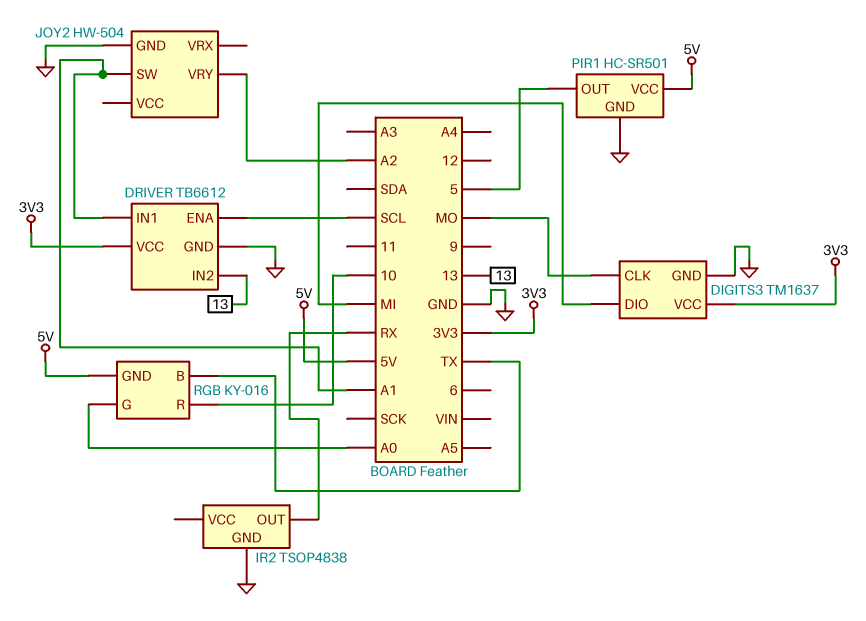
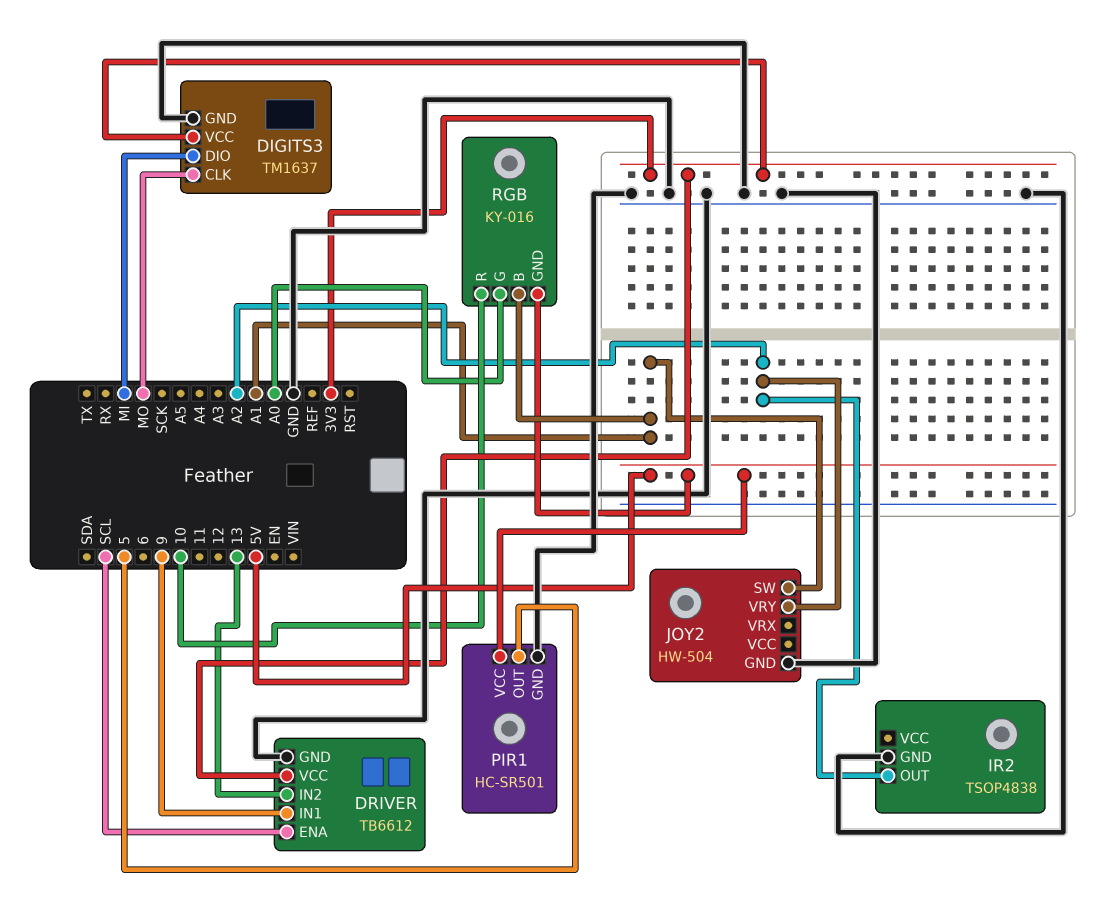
DRIVER pin IN1: A1 -> 9
IR2 pin OUT: RX -> A2
RGB pin B: TX -> A1

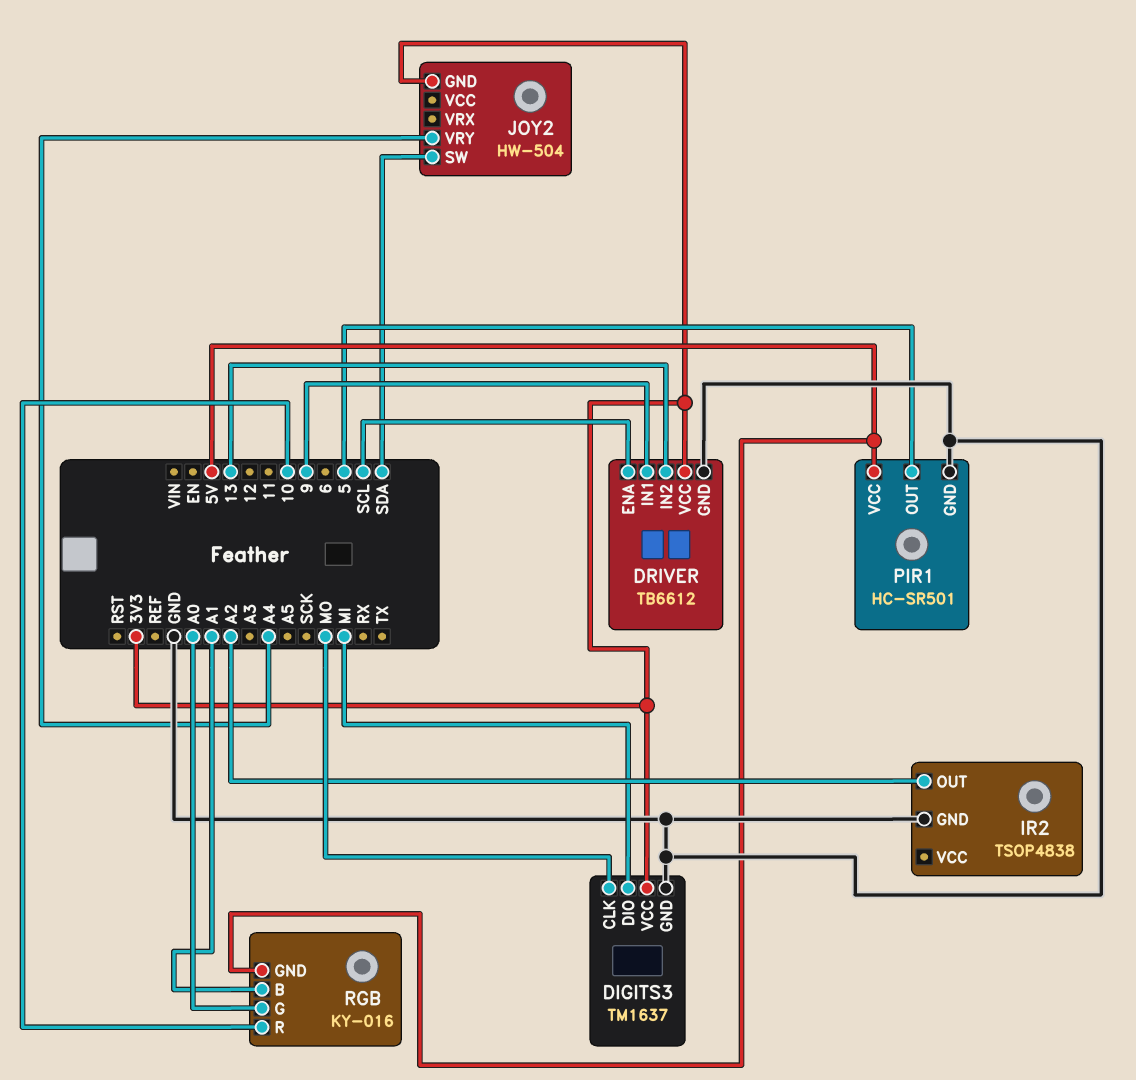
JOY2 pin GND: GND -> 3V3
JOY2 pin SW: A1 -> SDA
JOY2 pin VRY: A2 -> A4

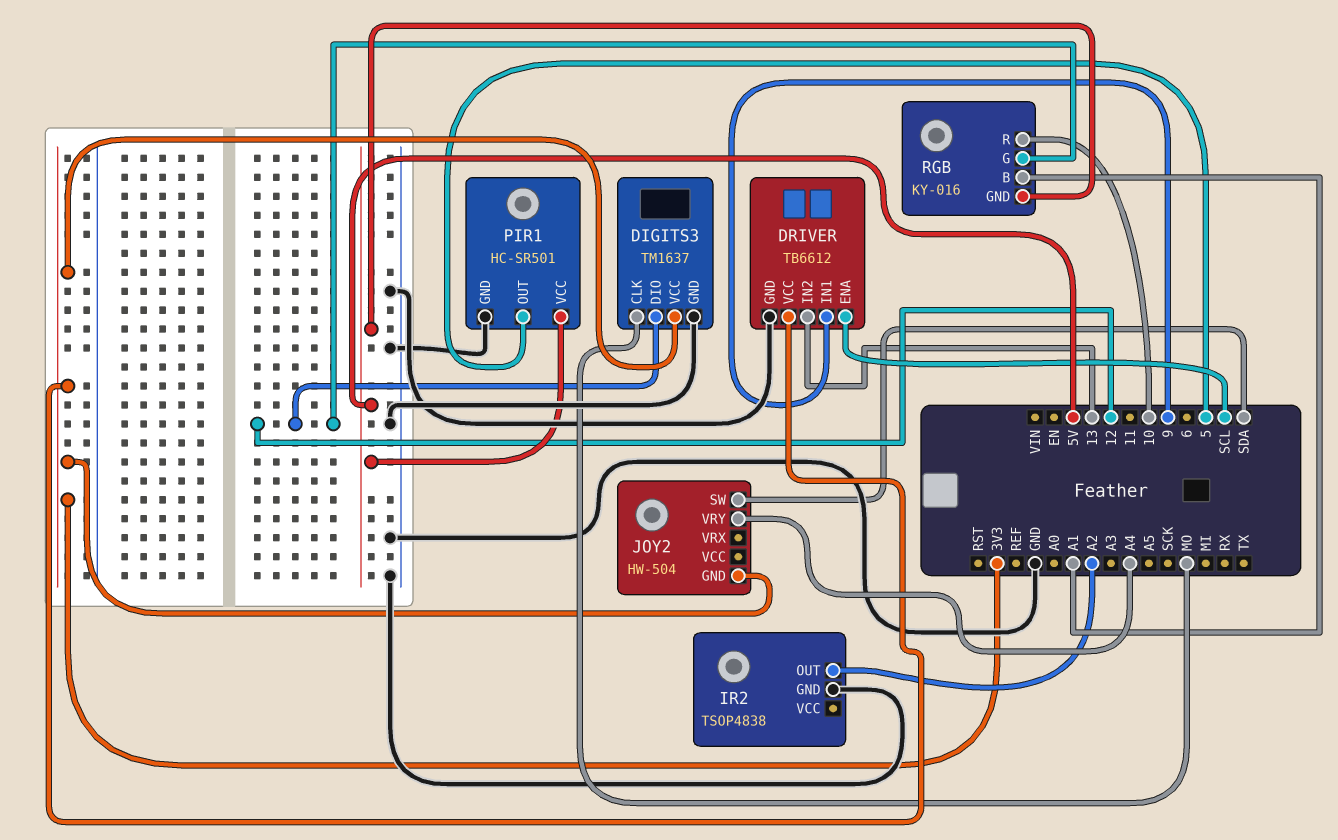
DIGITS3 pin DIO: MI -> 12
RGB pin G: A0 -> 12

